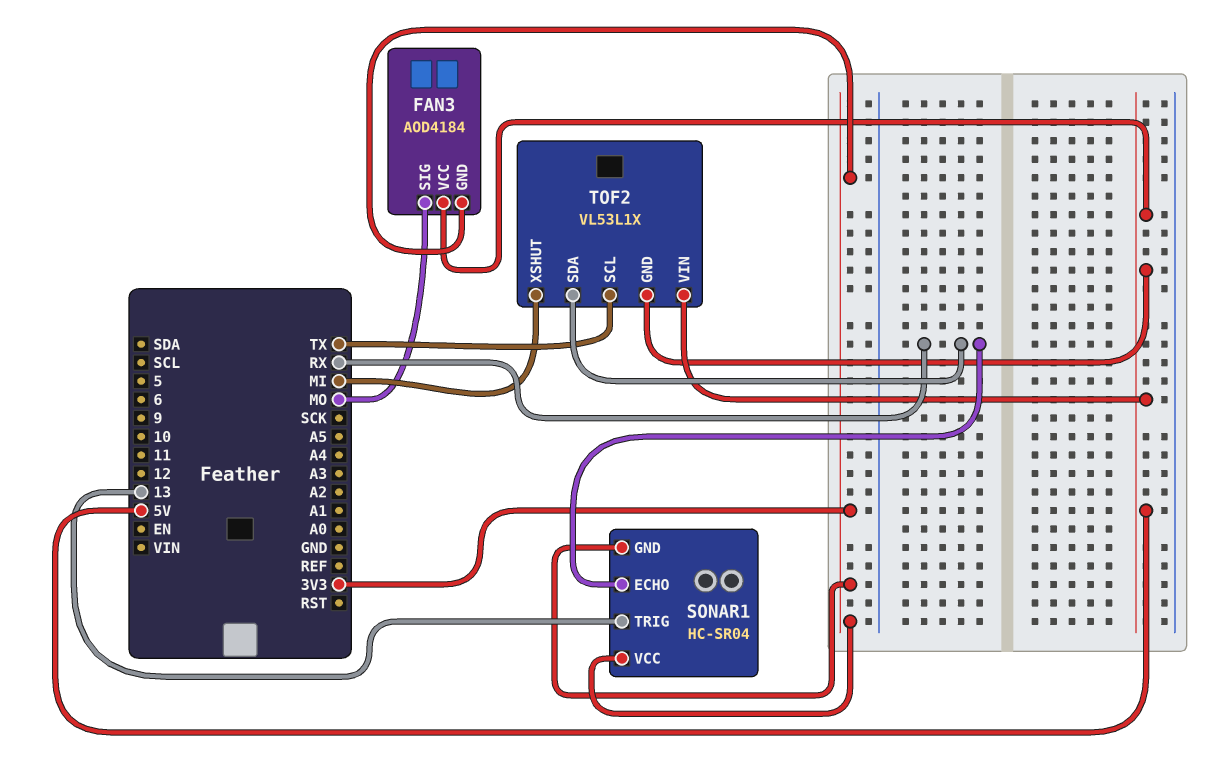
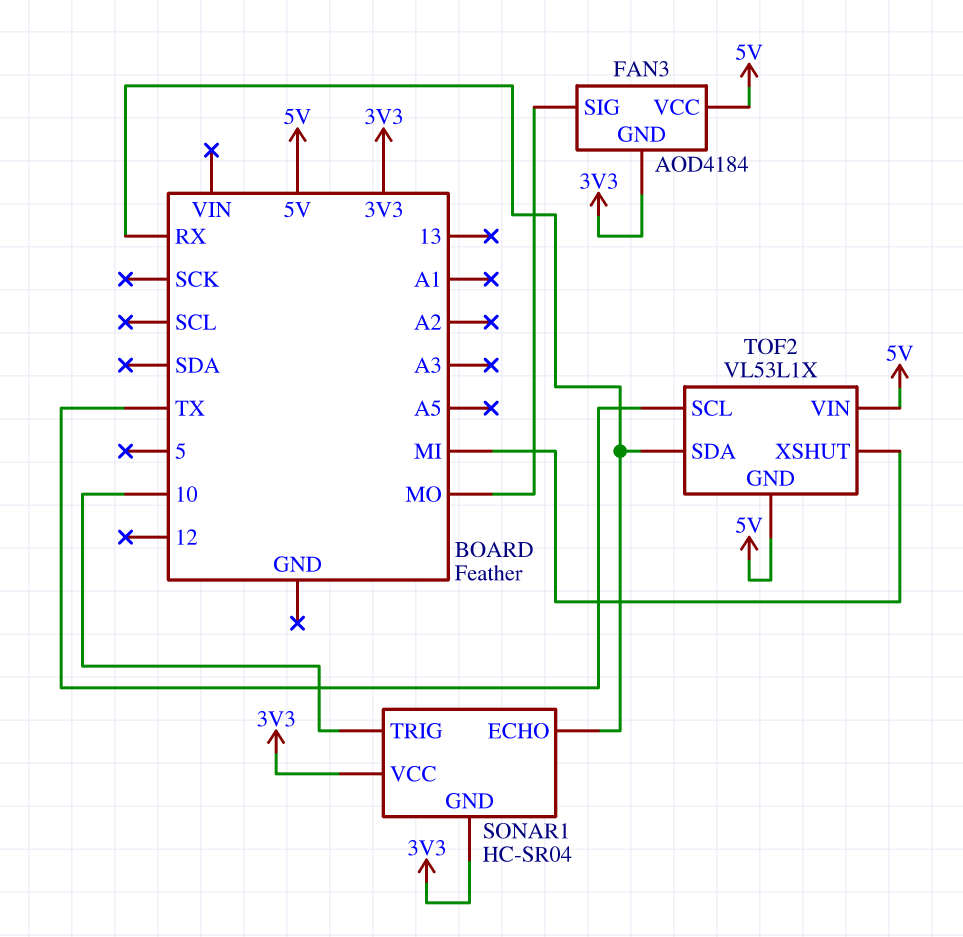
SONAR1 pin TRIG: 13 -> 10

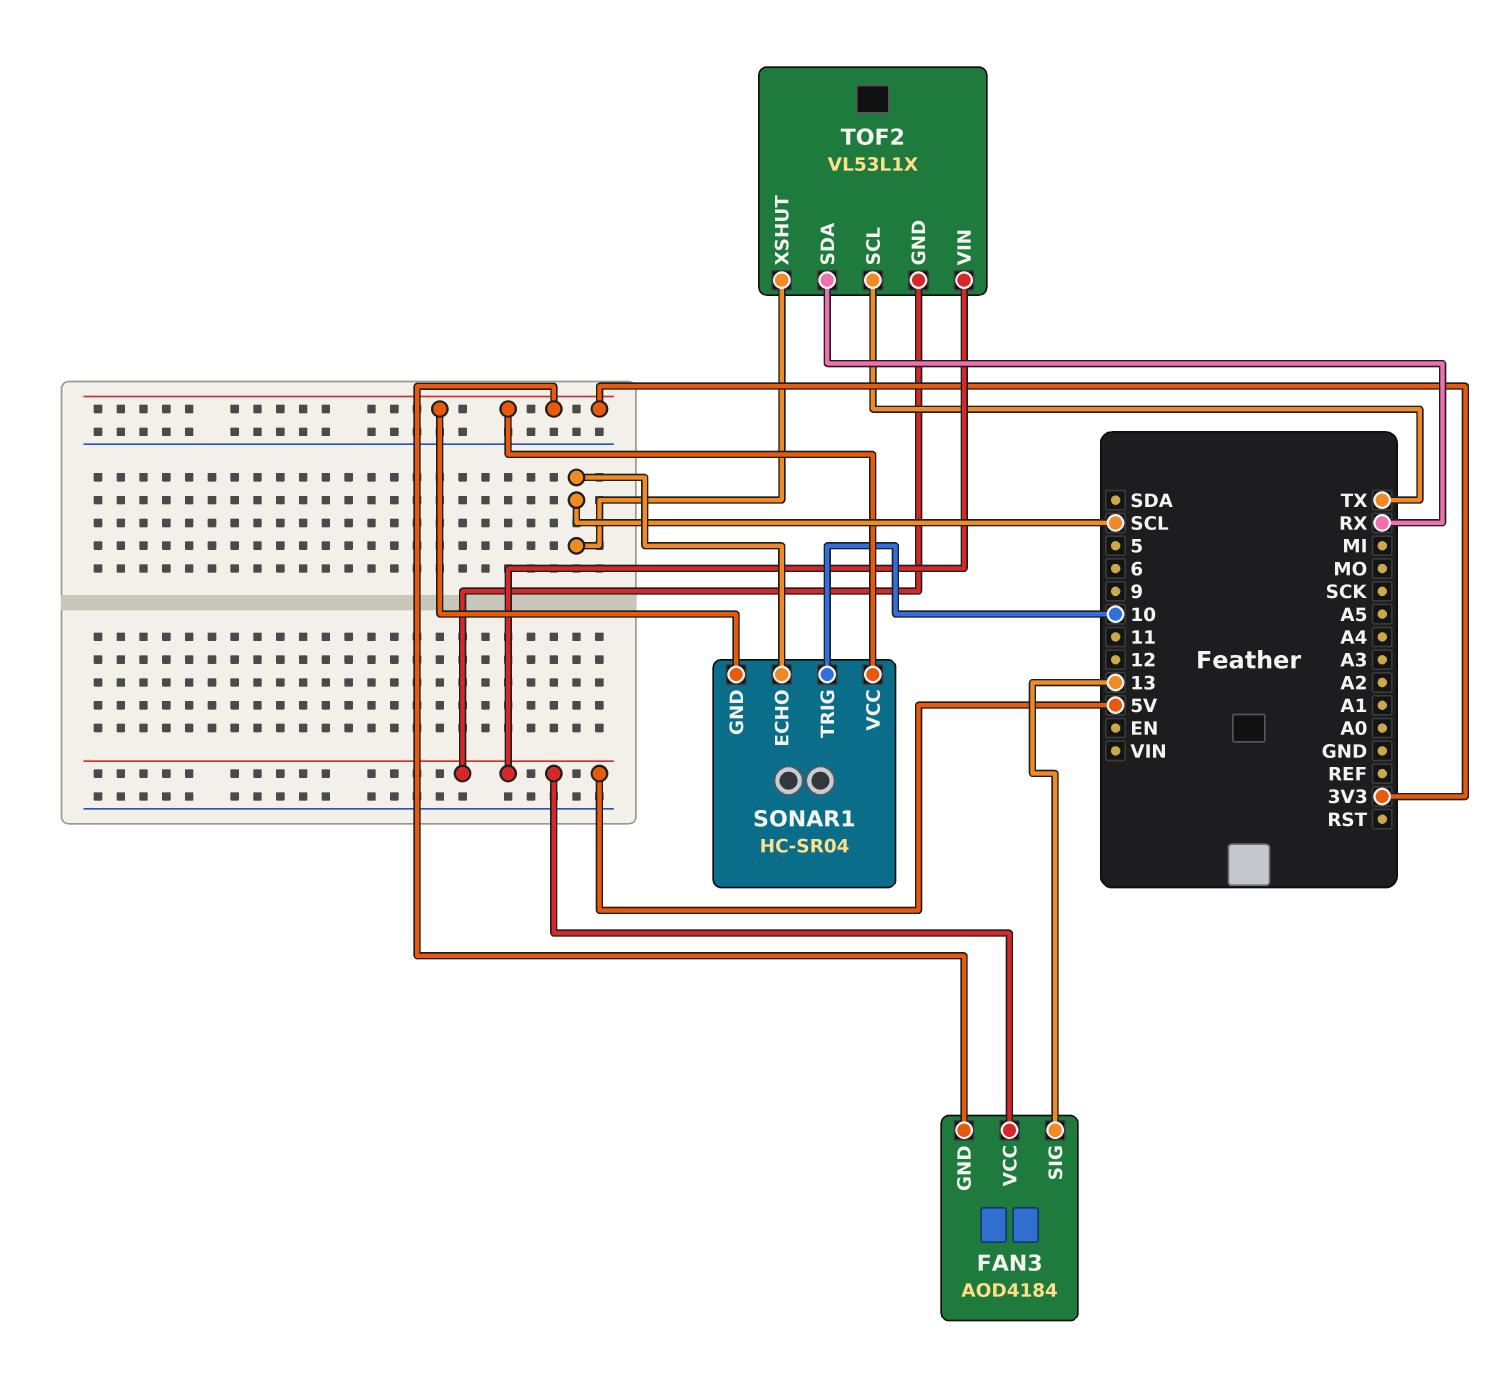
FAN3 pin SIG: MO -> 13
SONAR1 pin ECHO: RX -> SCL
TOF2 pin XSHUT: MI -> SCL

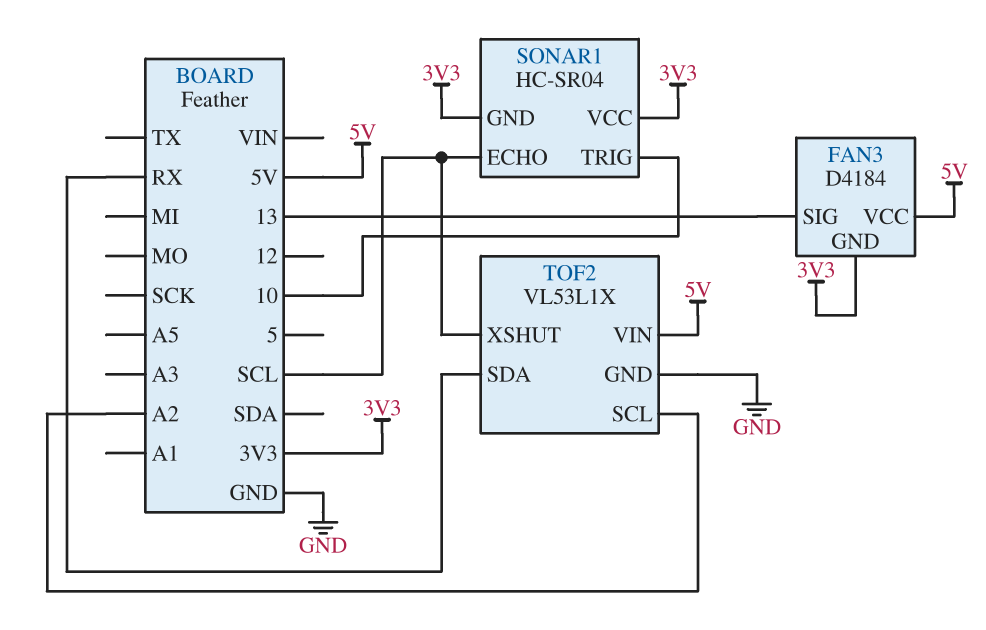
FAN3: AOD4184 -> D4184
TOF2 pin GND: 5V -> GND
TOF2 pin SCL: TX -> A2

